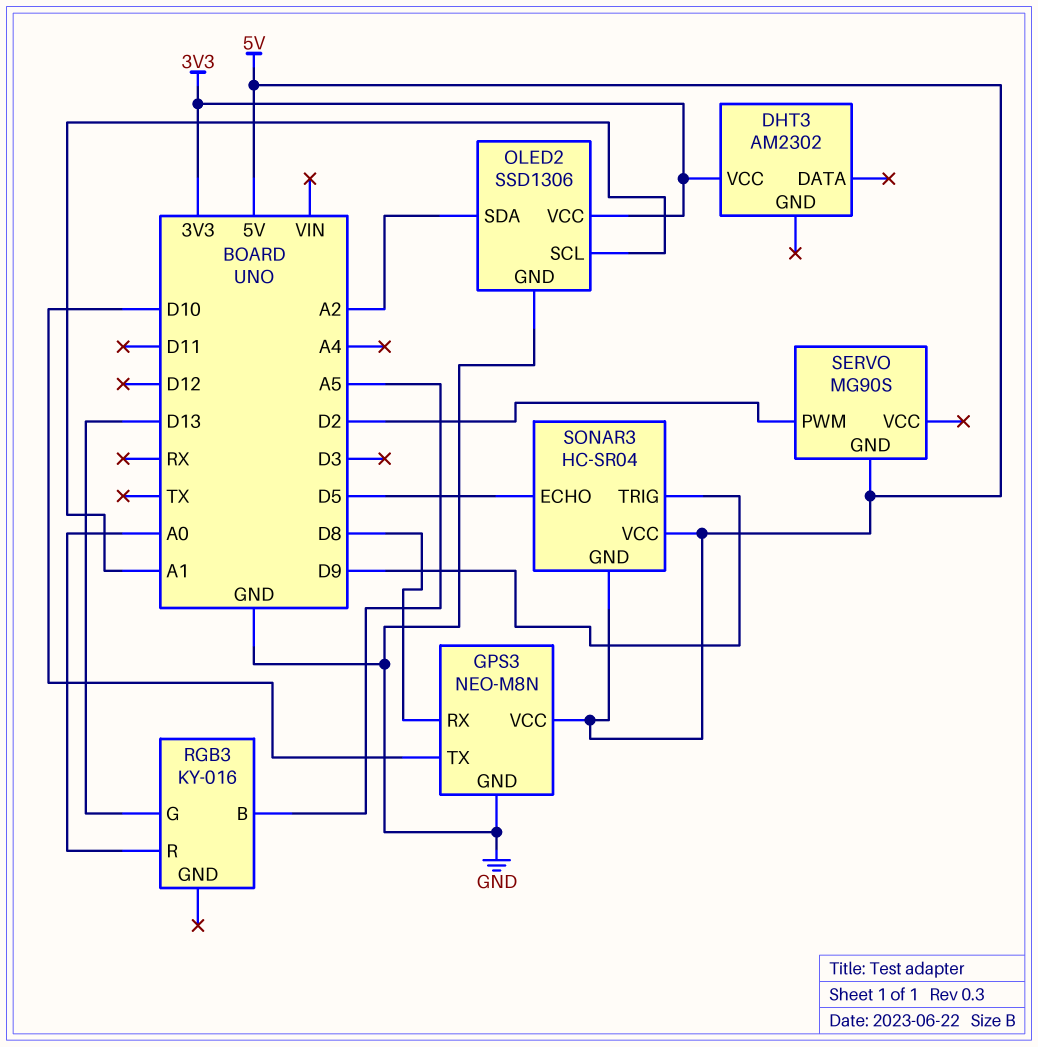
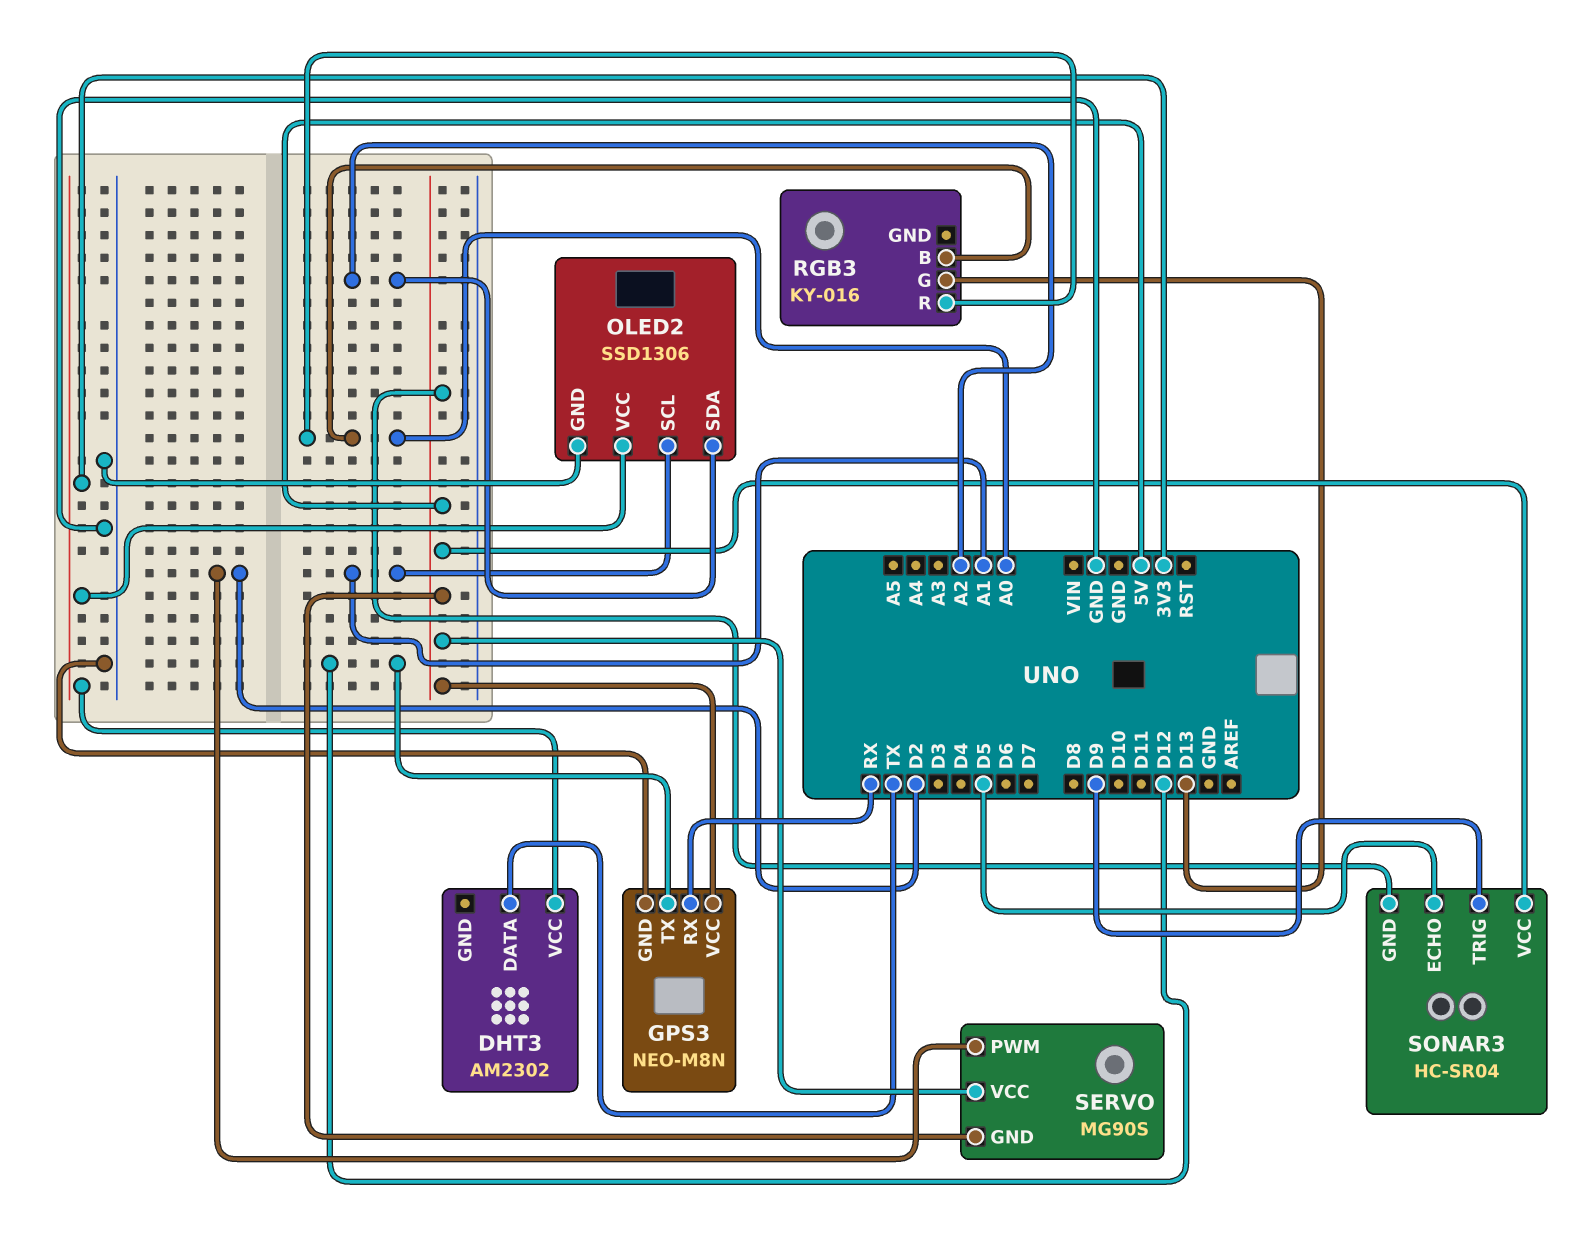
DHT3 pin DATA: none -> TX
GPS3 pin RX: D8 -> RX
GPS3 pin TX: D10 -> D12
RGB3 pin B: A5 -> A0
SERVO pin VCC: none -> 5V

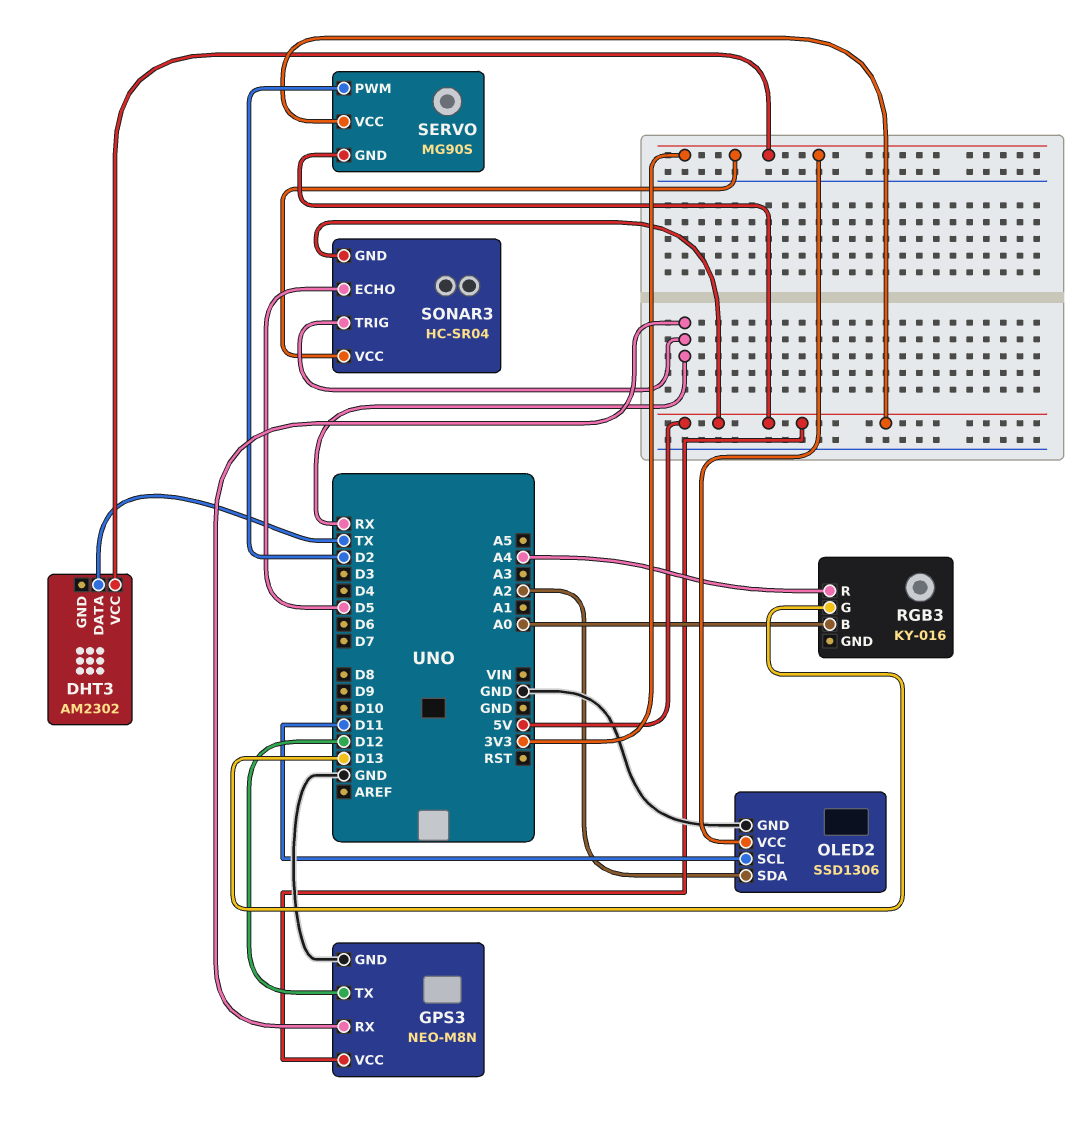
OLED2 pin SCL: A1 -> D11
RGB3 pin R: A0 -> A4
SONAR3 pin TRIG: D9 -> RX
SONAR3 pin VCC: 5V -> 3V3

